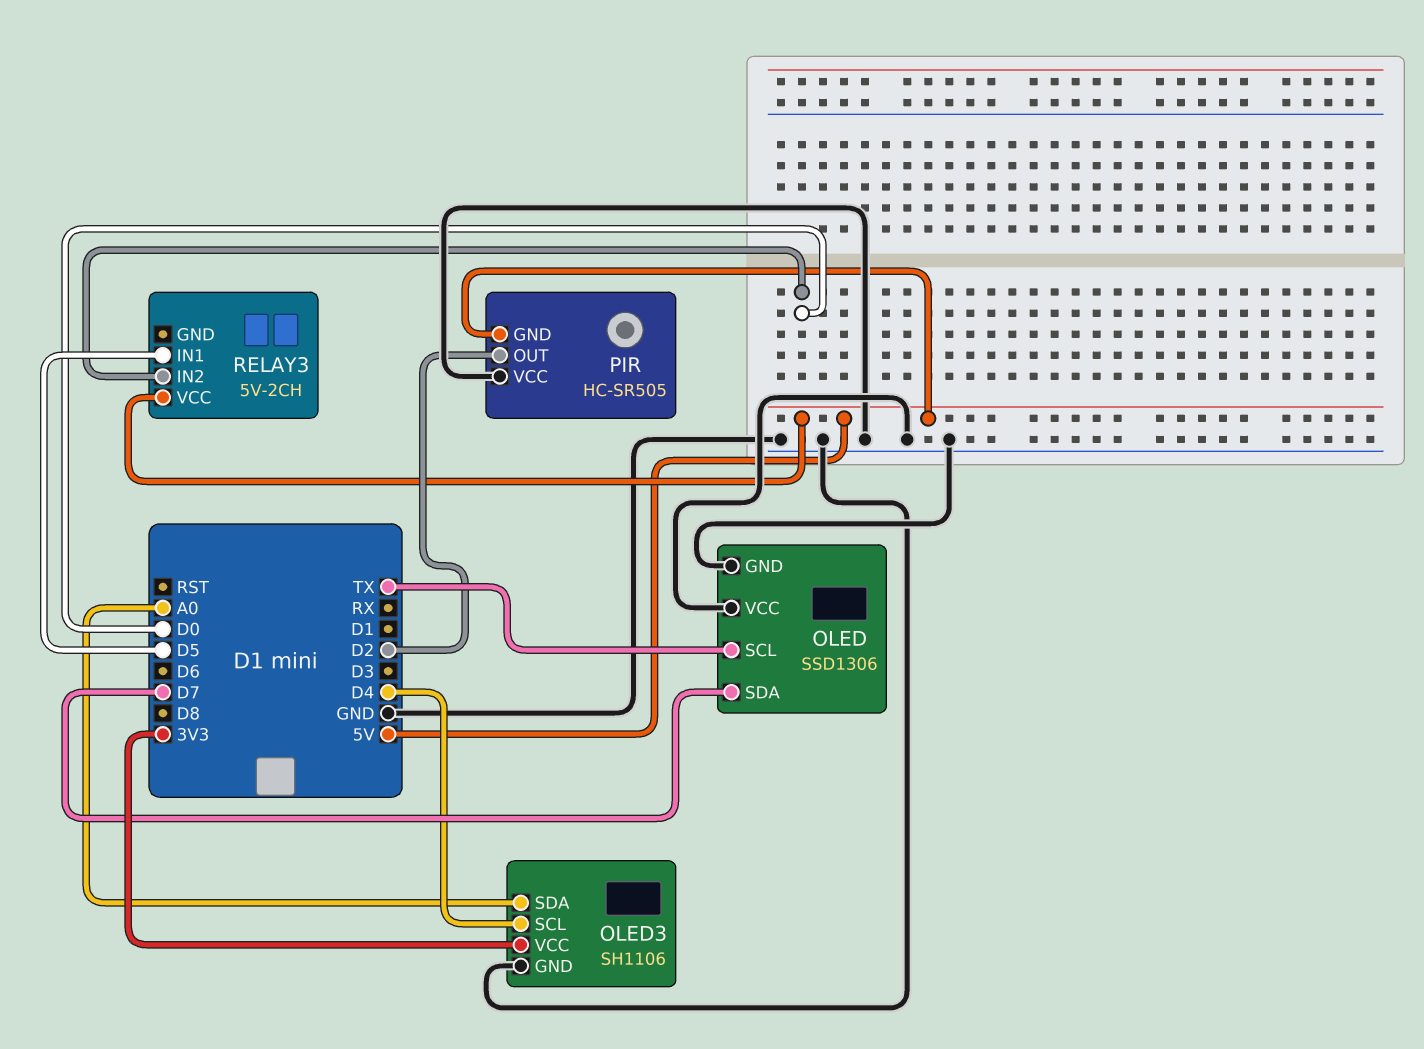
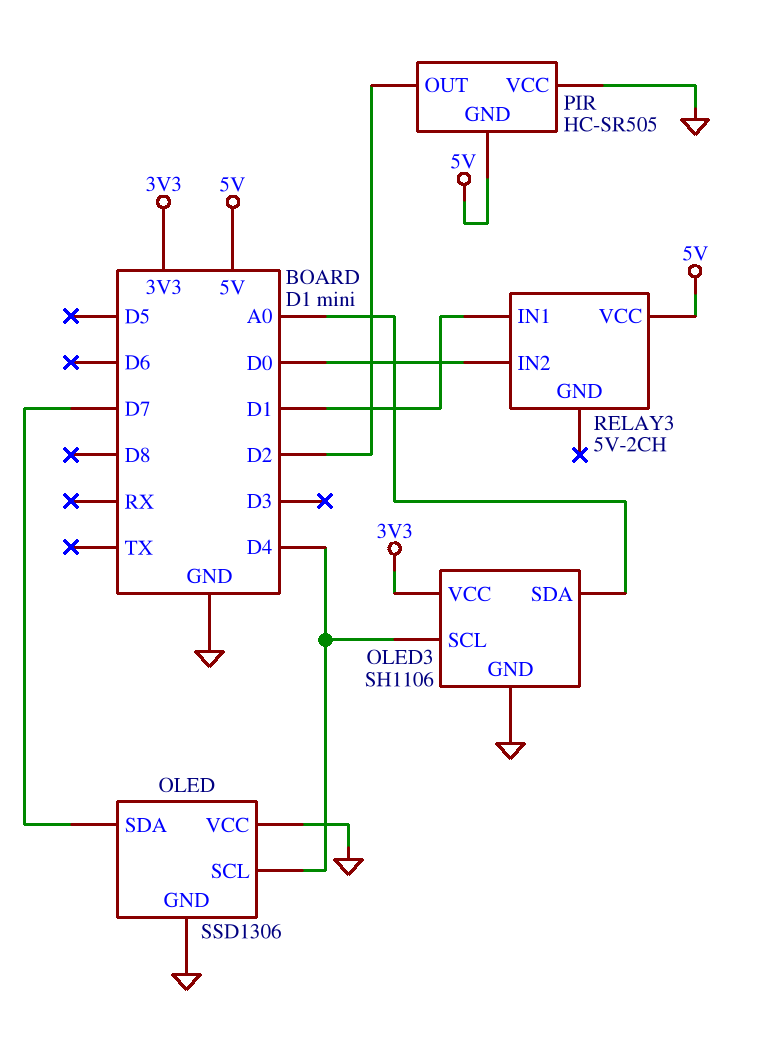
OLED pin SCL: TX -> D4
RELAY3 pin IN1: D5 -> D1

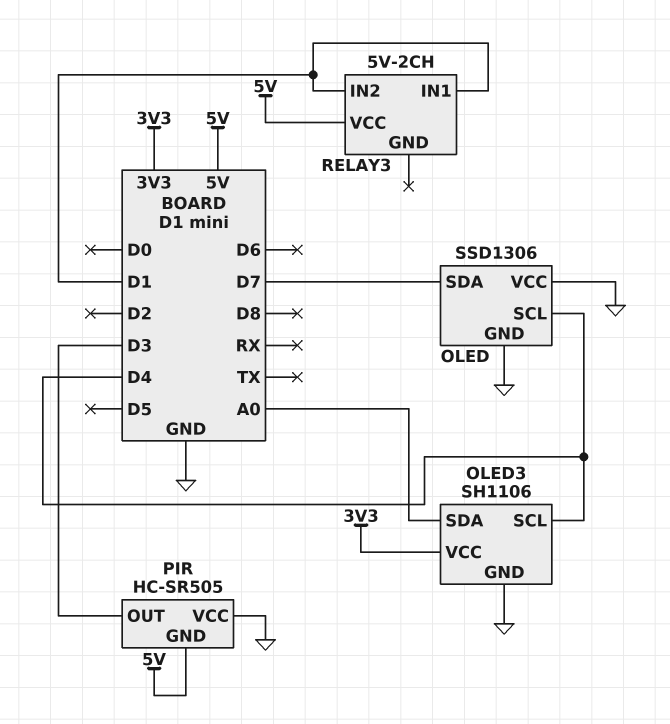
PIR pin OUT: D2 -> D3
RELAY3 pin IN2: D0 -> D1

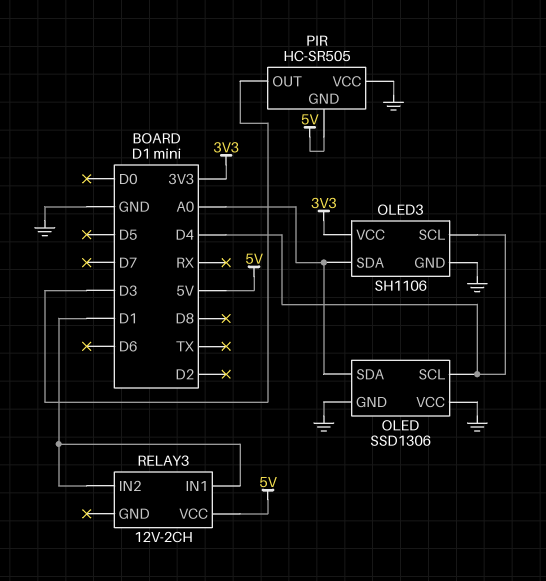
OLED pin SDA: D7 -> A0
RELAY3: 5V-2CH -> 12V-2CH

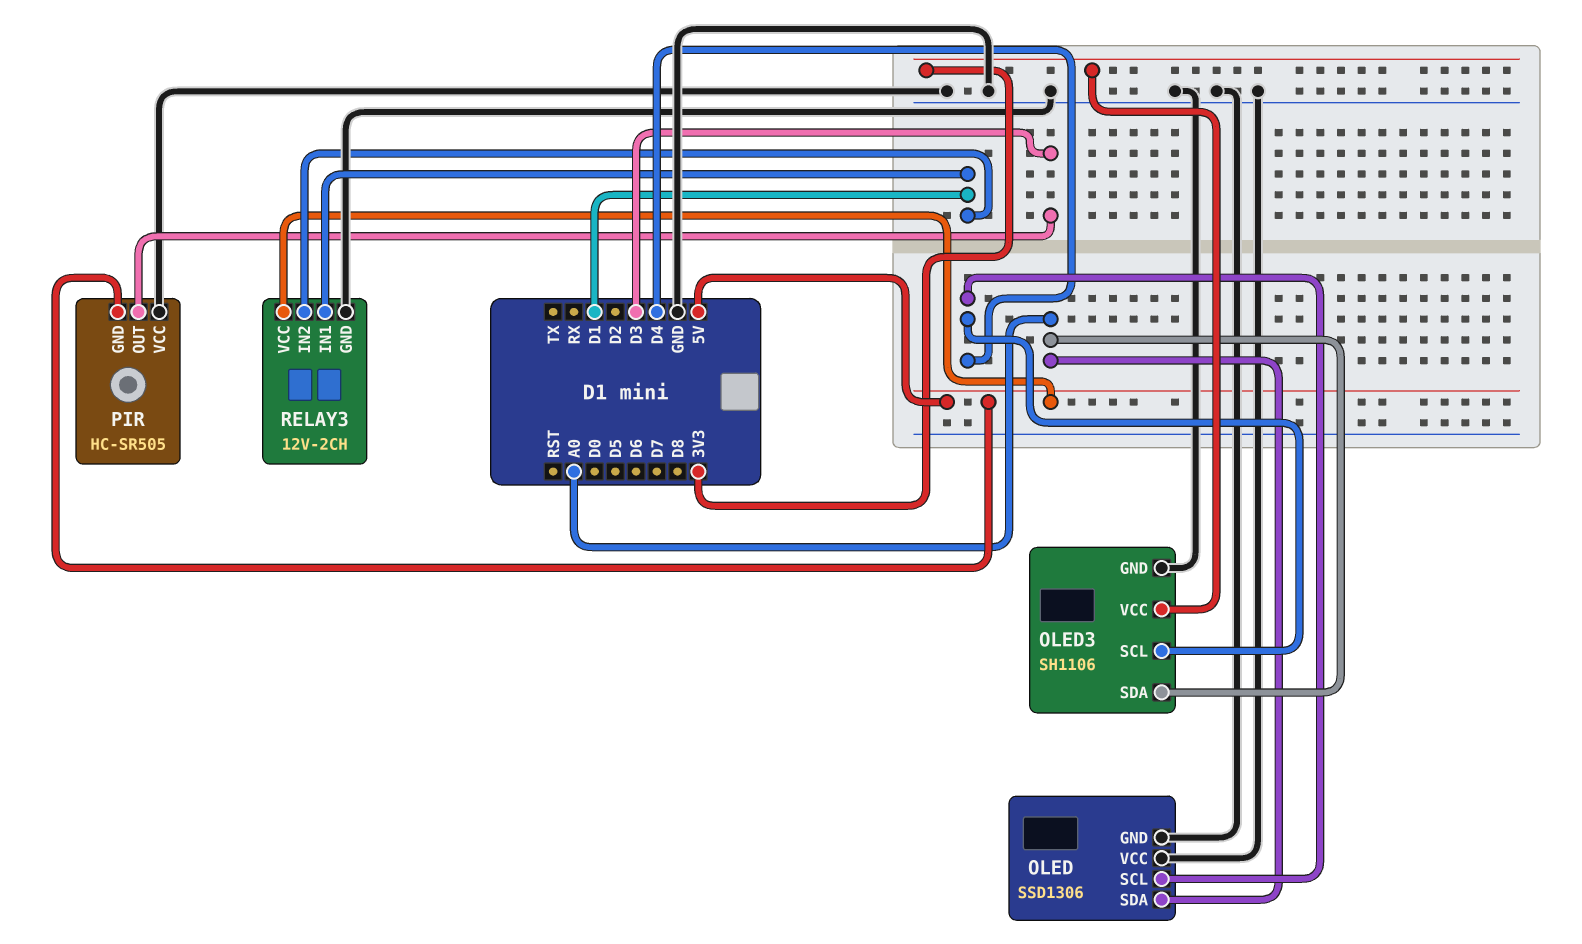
RELAY3 pin GND: none -> GND

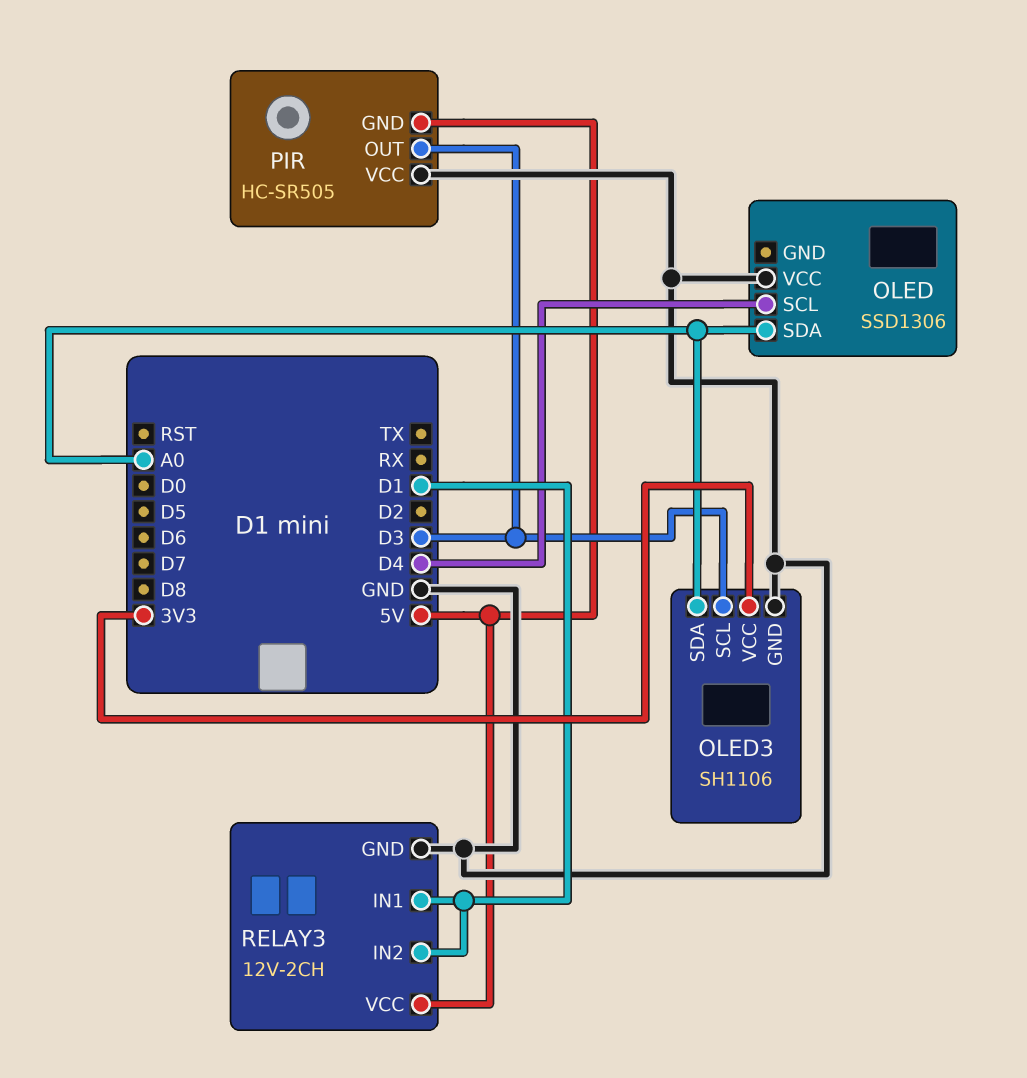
OLED pin GND: GND -> none
OLED3 pin SCL: D4 -> D3

